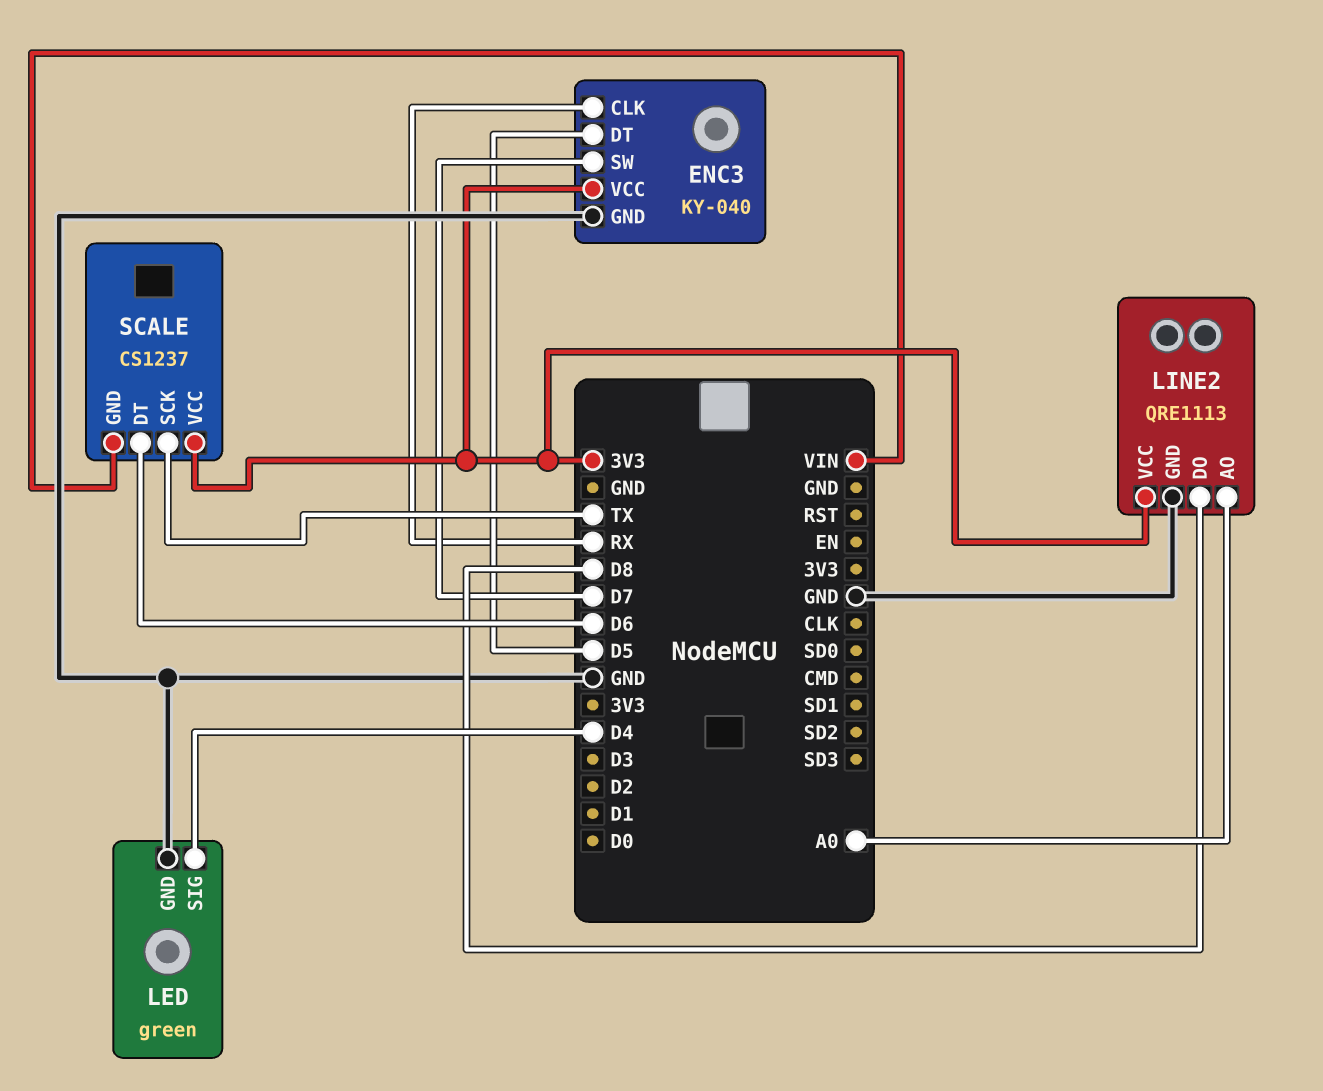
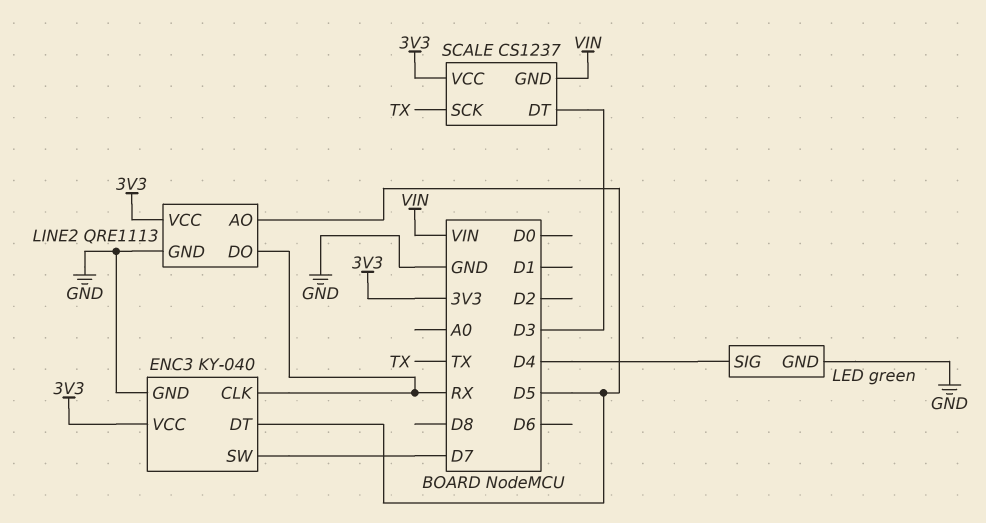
LINE2 pin AO: A0 -> D5
LINE2 pin DO: D8 -> RX
SCALE pin DT: D6 -> D3

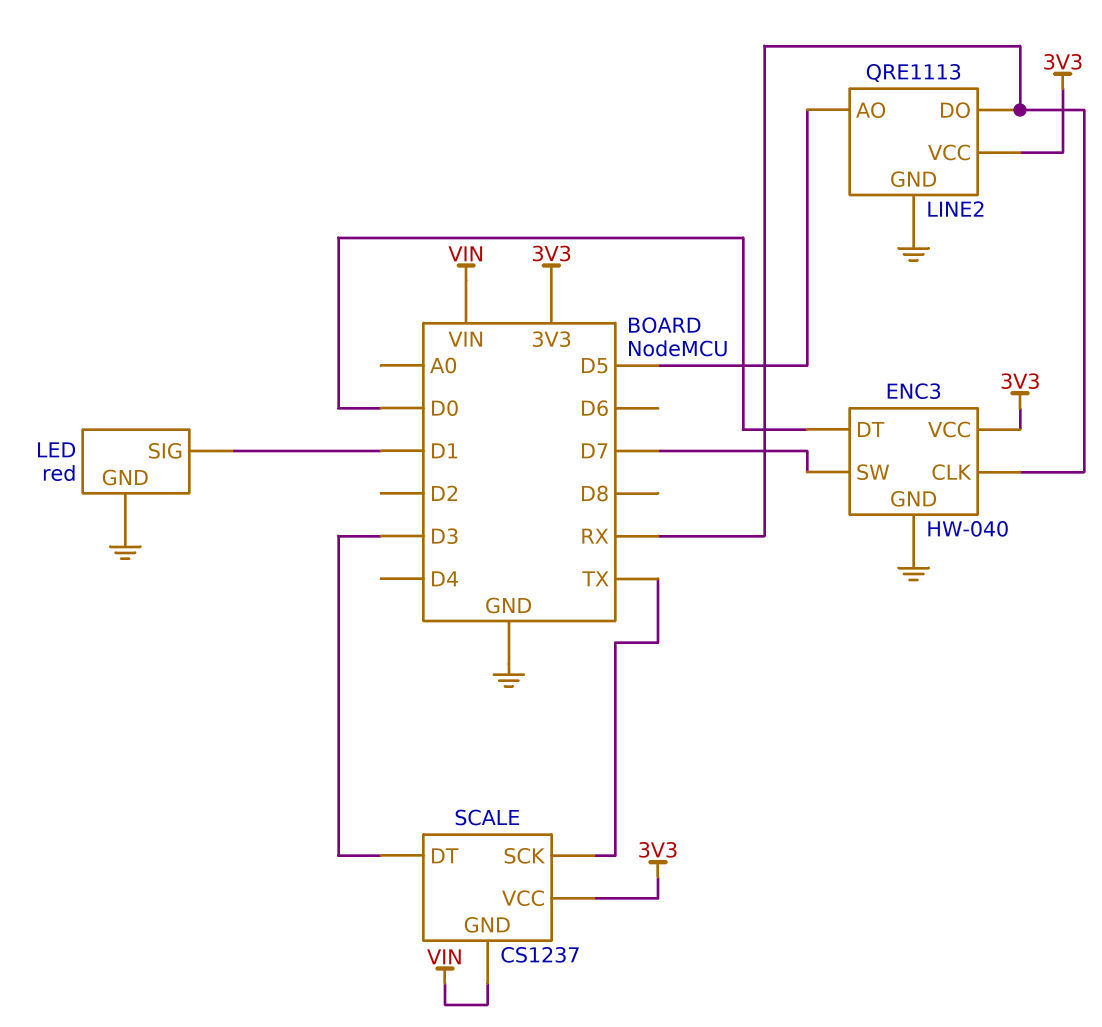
ENC3: KY-040 -> HW-040
ENC3 pin DT: D5 -> D0
LED: green -> red
LED pin SIG: D4 -> D1

